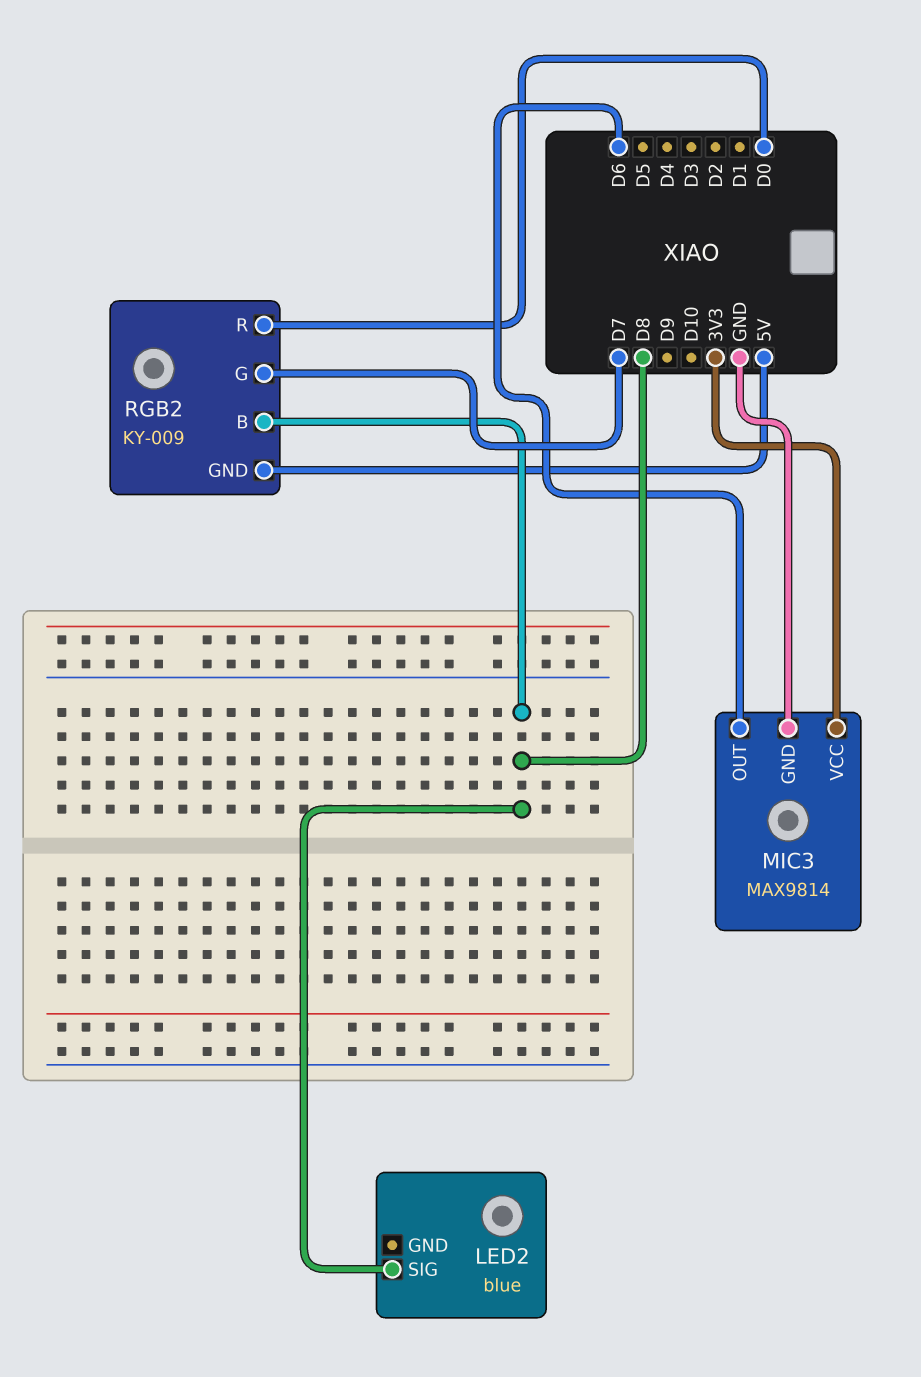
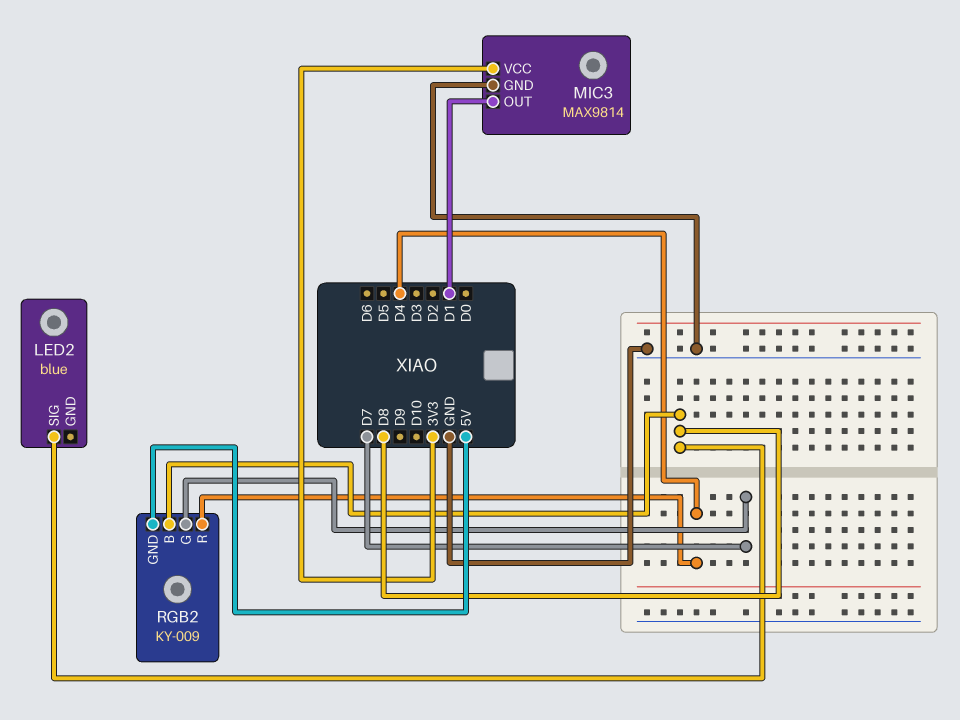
MIC3 pin OUT: D6 -> D1
RGB2 pin R: D0 -> D4

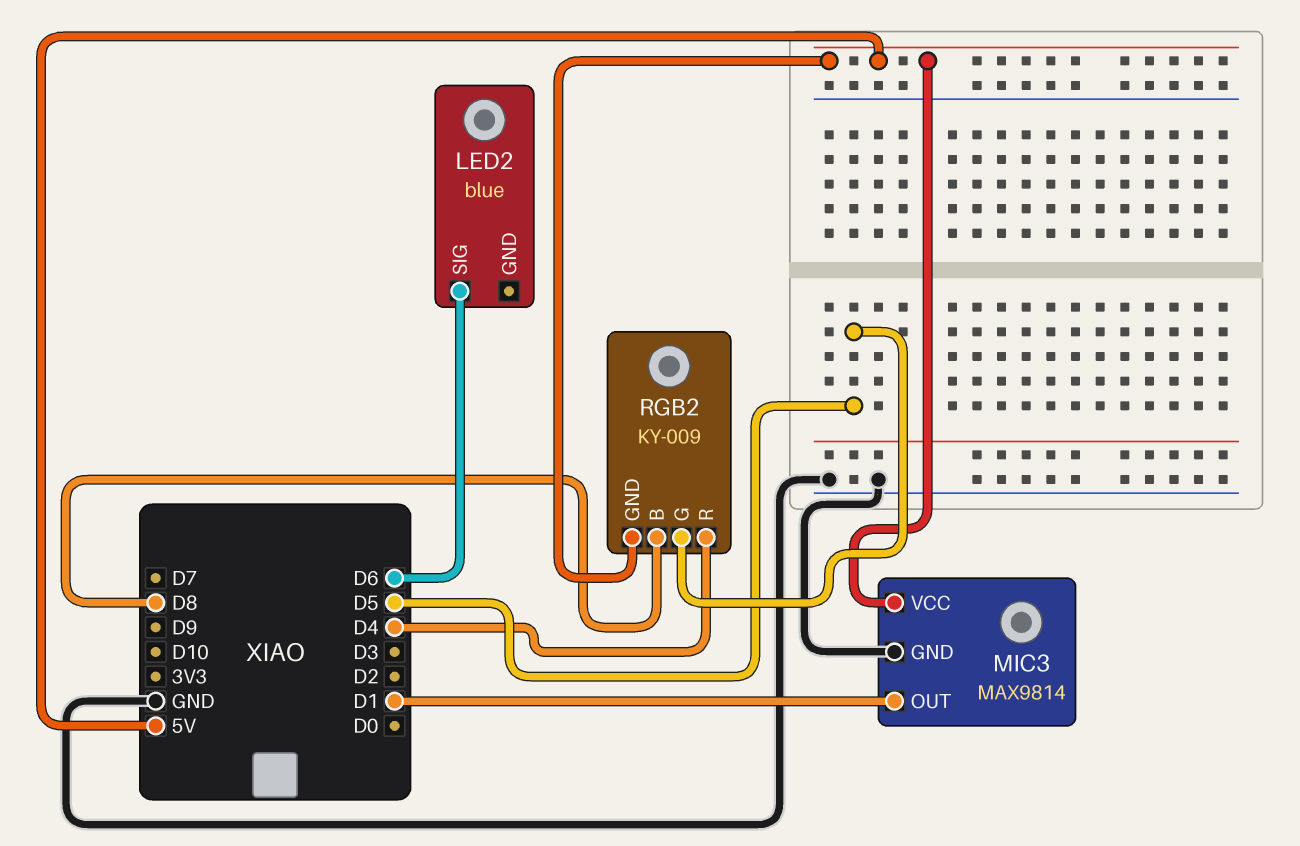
LED2 pin SIG: D8 -> D6
MIC3 pin VCC: 3V3 -> 5V
RGB2 pin G: D7 -> D5

